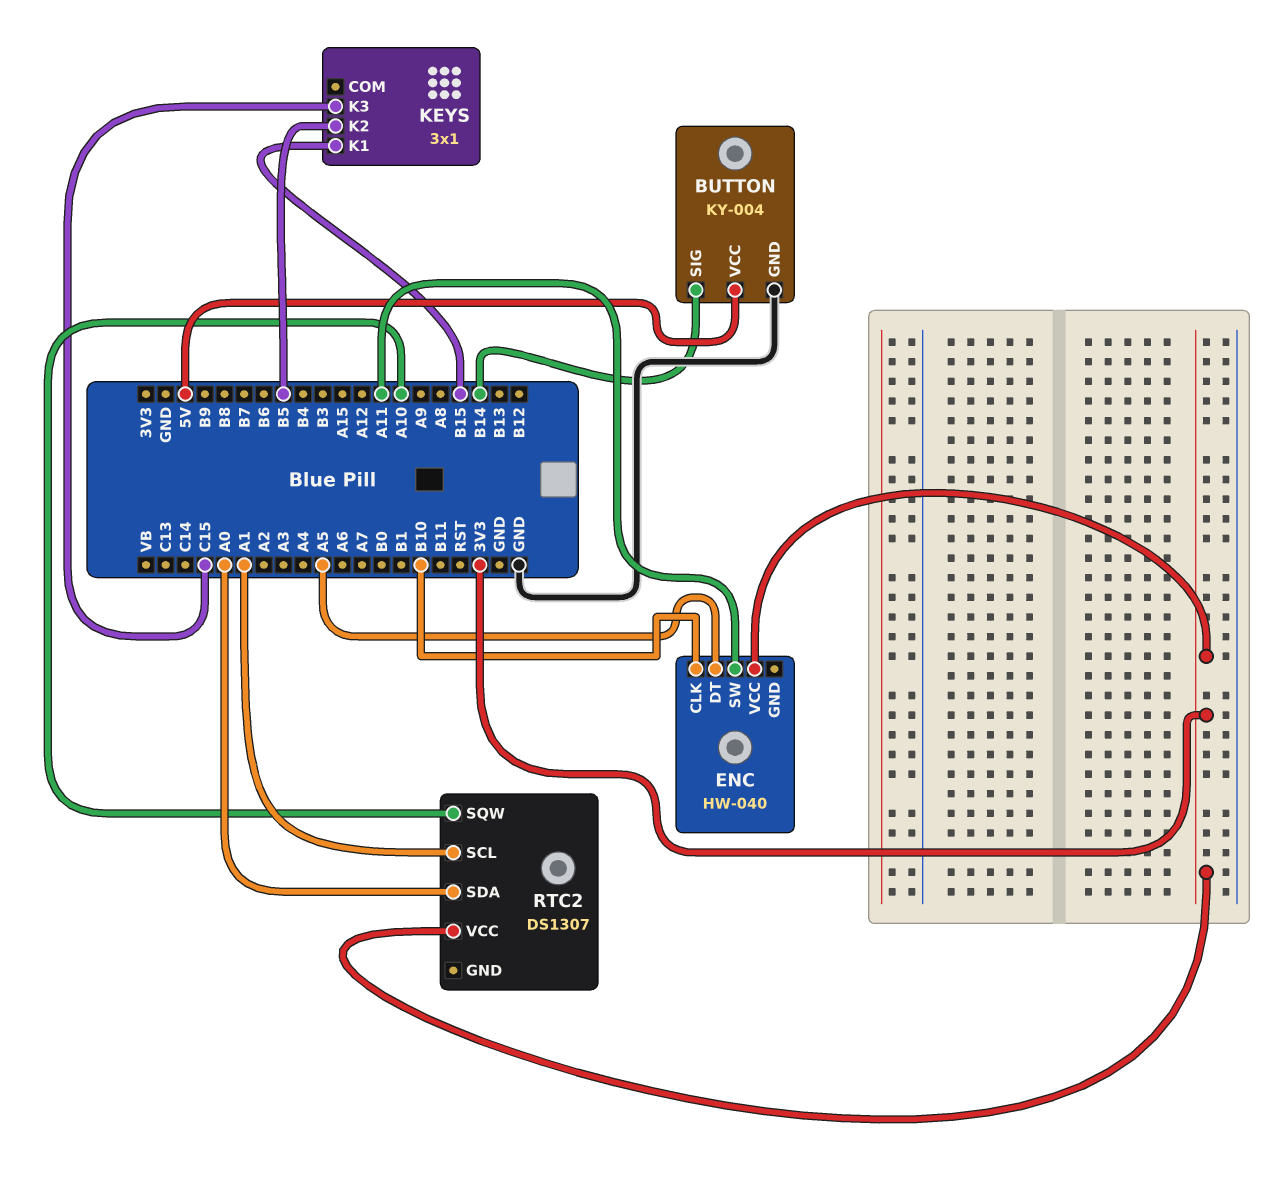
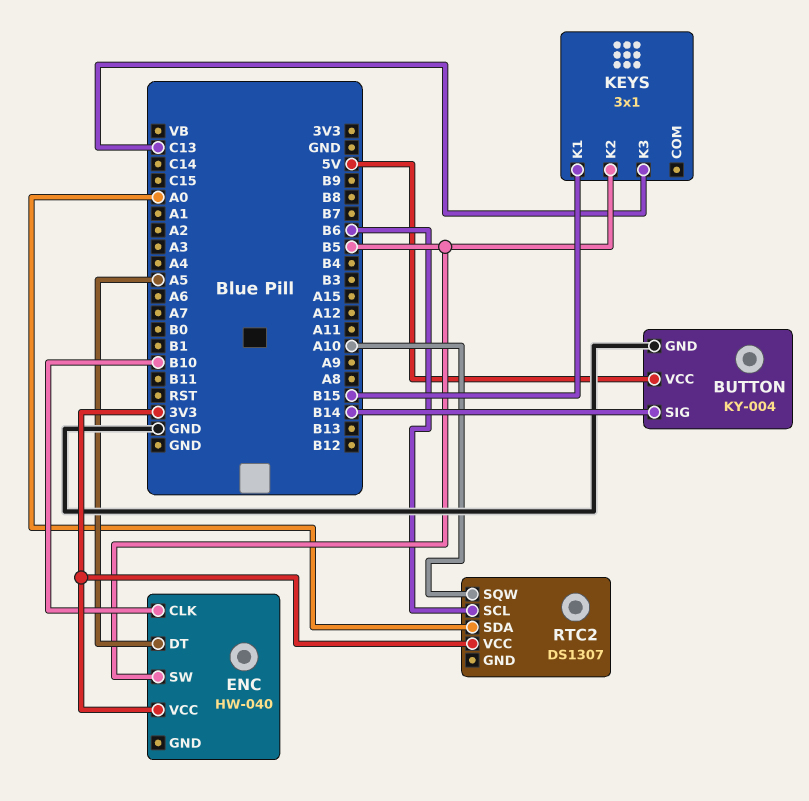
ENC pin SW: A11 -> B5
KEYS pin K3: C15 -> C13
RTC2 pin SCL: A1 -> B6

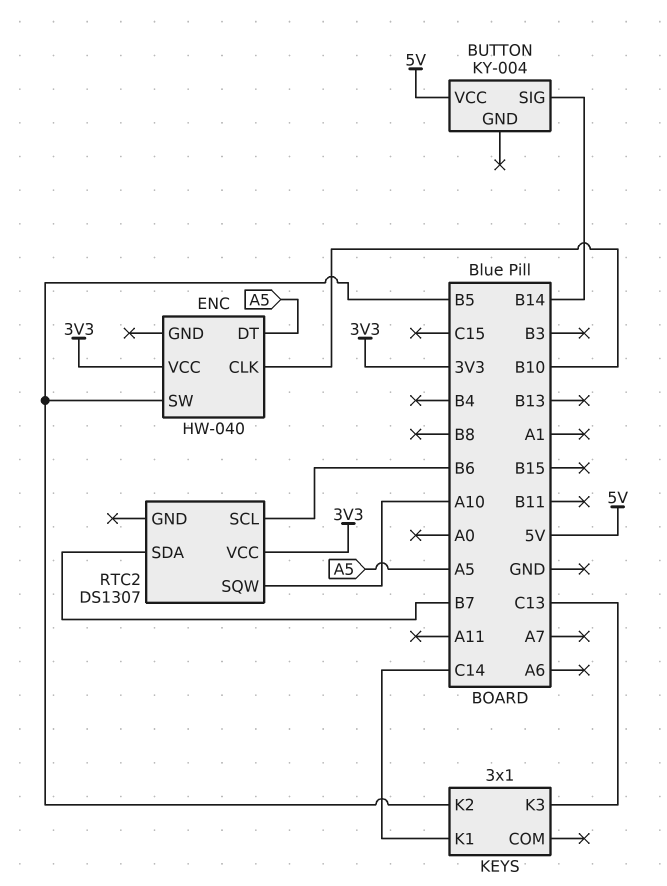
BUTTON pin GND: GND -> none
KEYS pin K1: B15 -> C14
RTC2 pin SDA: A0 -> B7

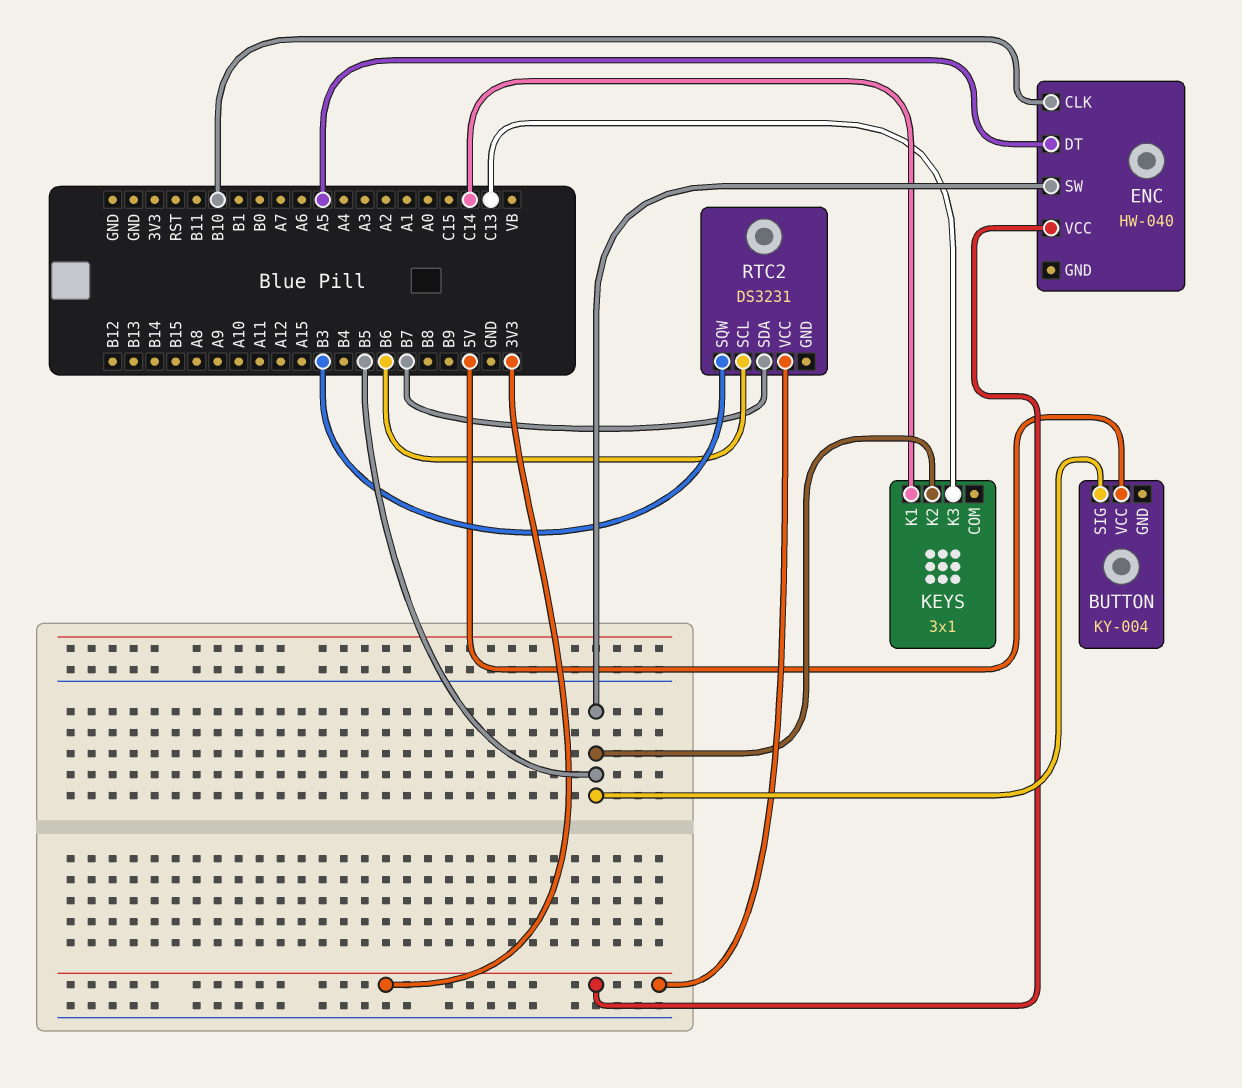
BUTTON pin SIG: B14 -> B5
RTC2: DS1307 -> DS3231
RTC2 pin SQW: A10 -> B3

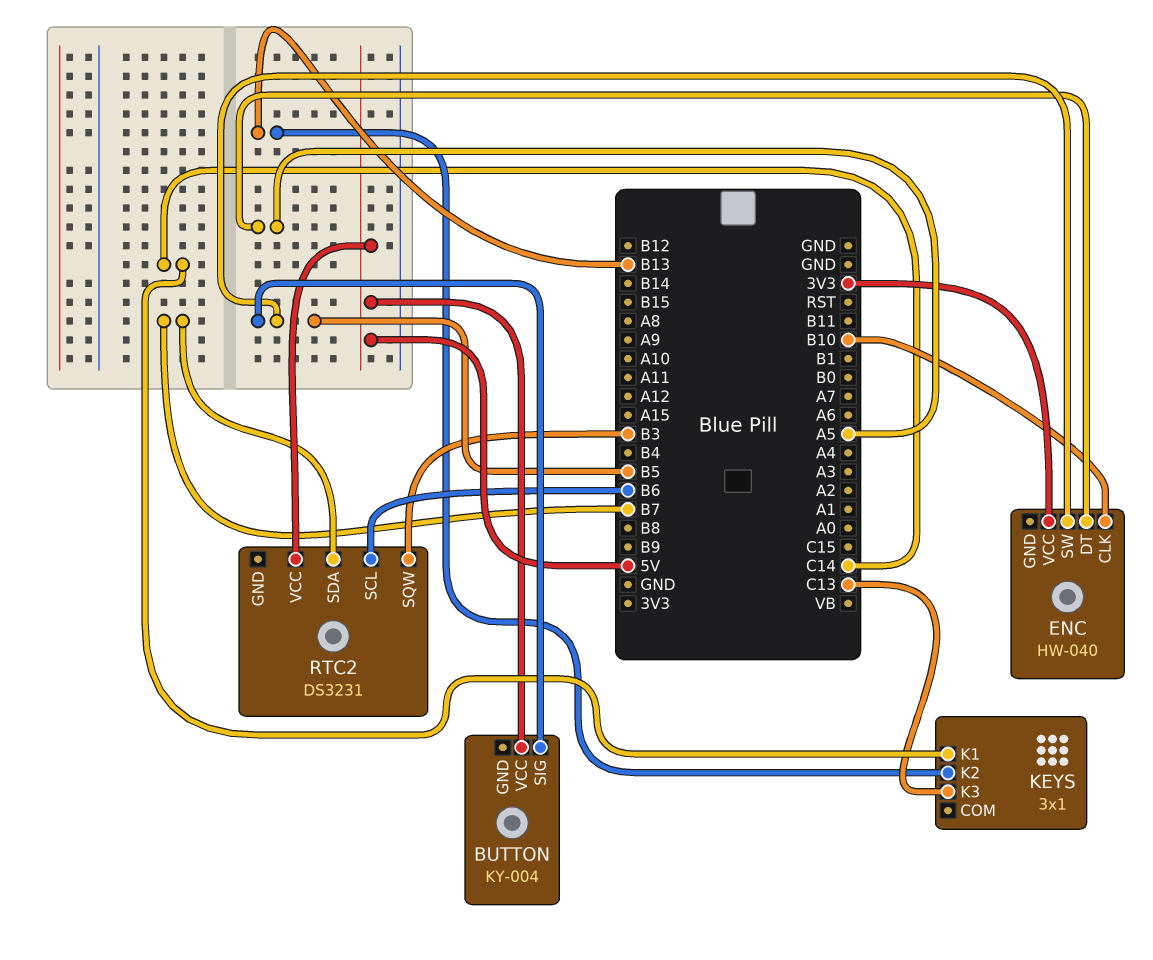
KEYS pin K2: B5 -> B13
RTC2 pin VCC: 3V3 -> 5V

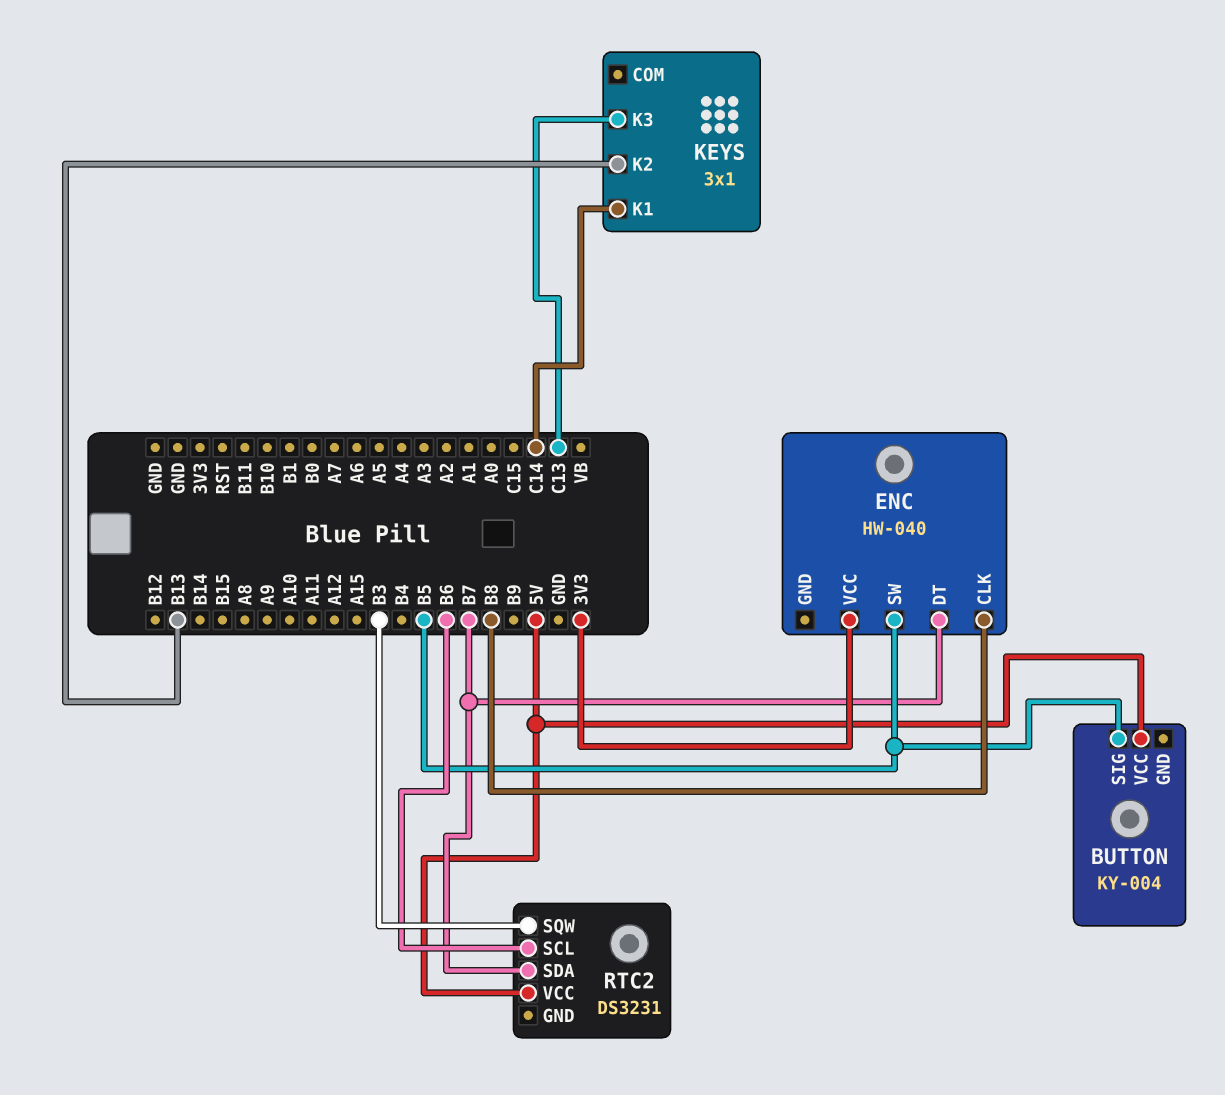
ENC pin CLK: B10 -> B8
ENC pin DT: A5 -> B7

